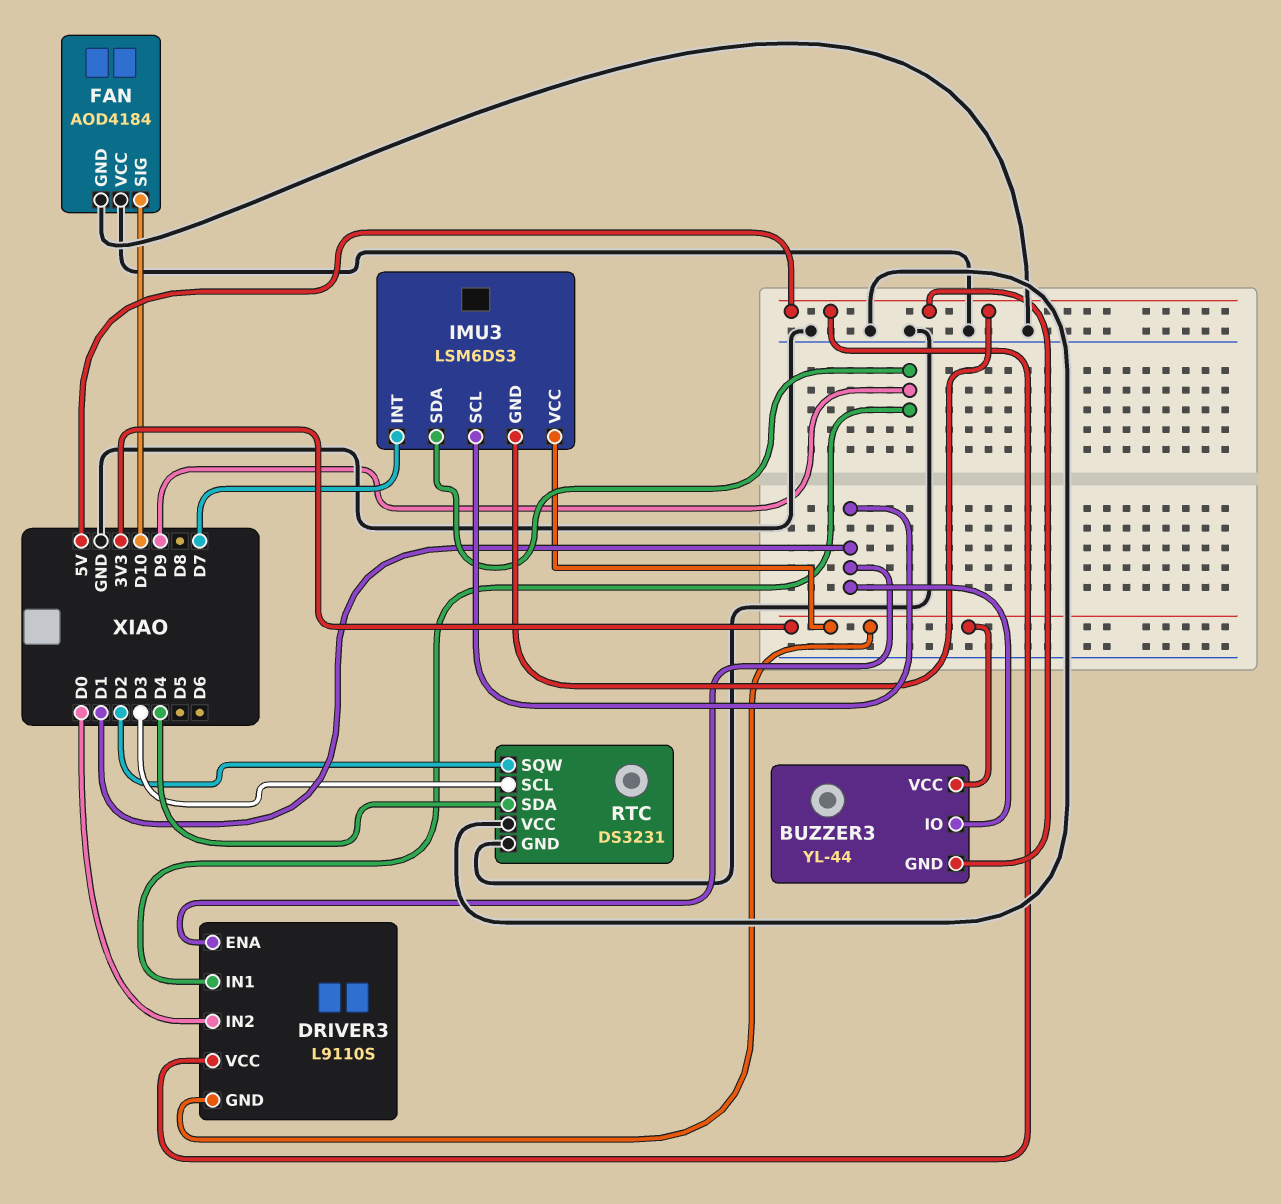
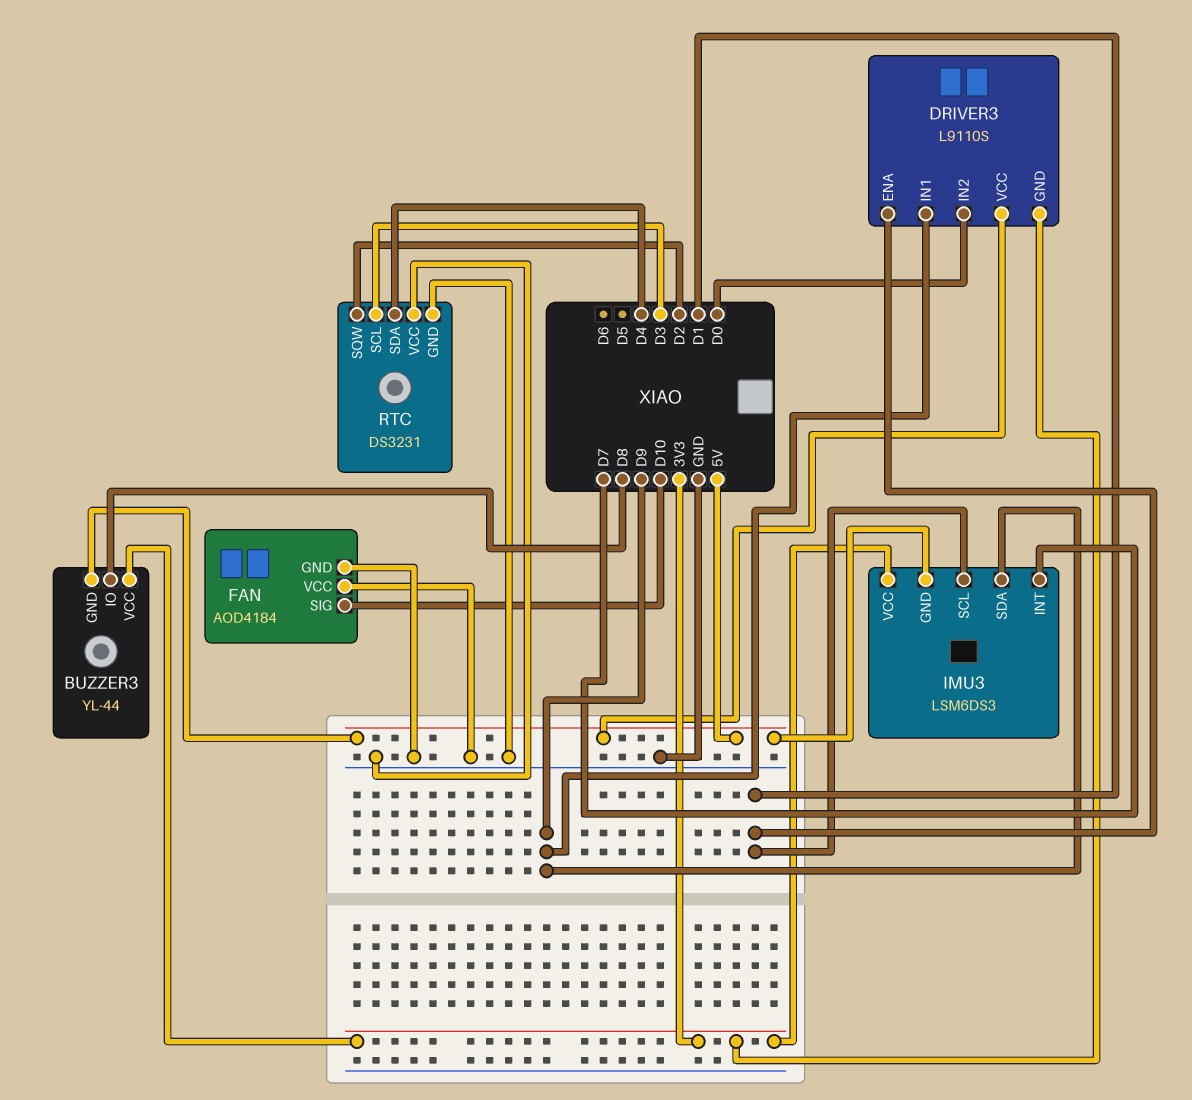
BUZZER3 pin IO: D1 -> D8

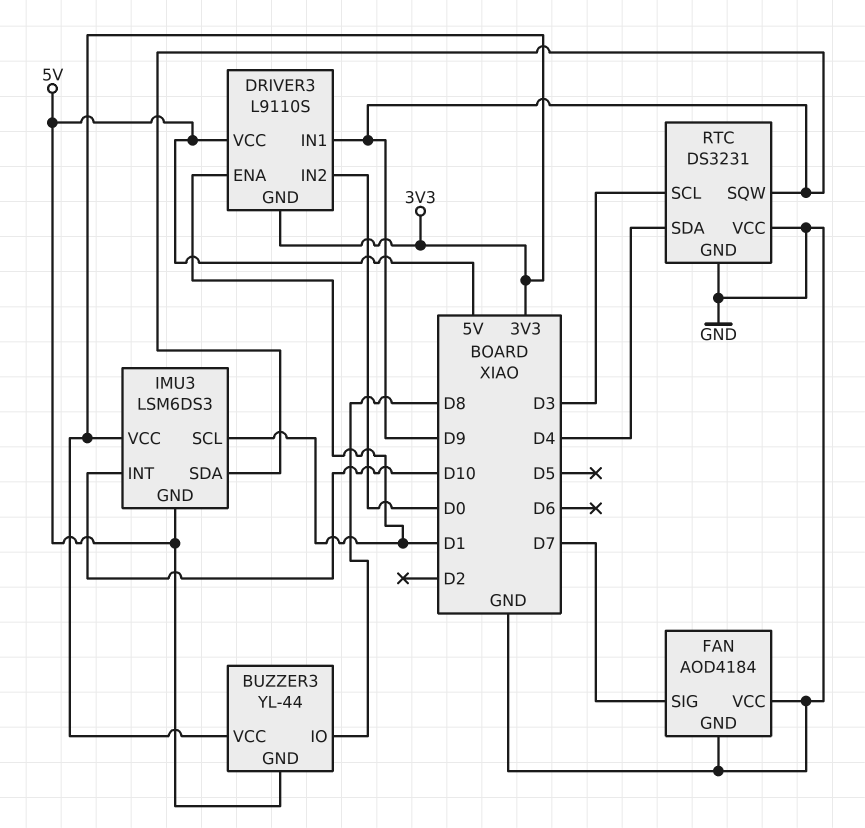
FAN pin SIG: D10 -> D7
IMU3 pin INT: D7 -> D10
RTC pin SQW: D2 -> D9

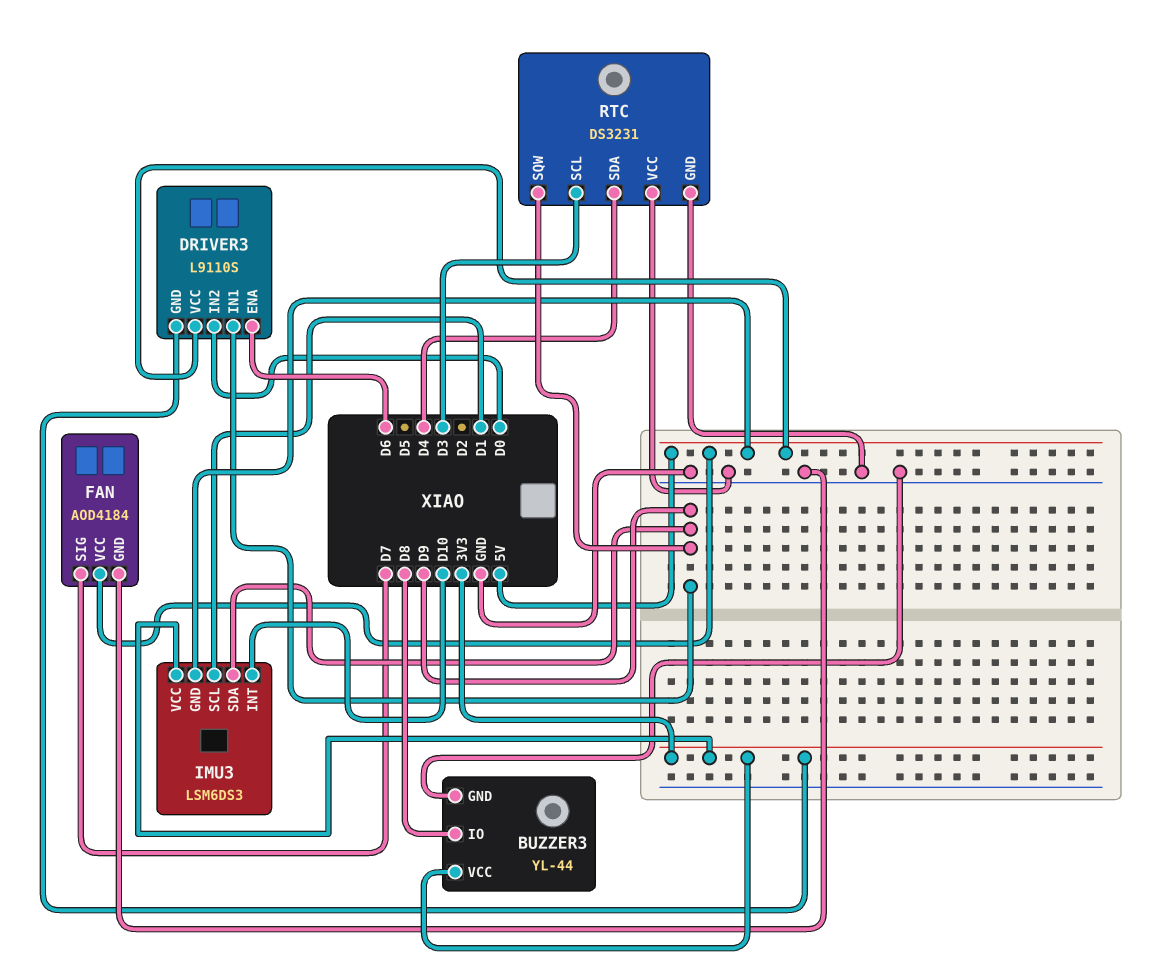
BUZZER3 pin GND: 5V -> GND
DRIVER3 pin ENA: D1 -> D6
FAN pin VCC: GND -> 5V

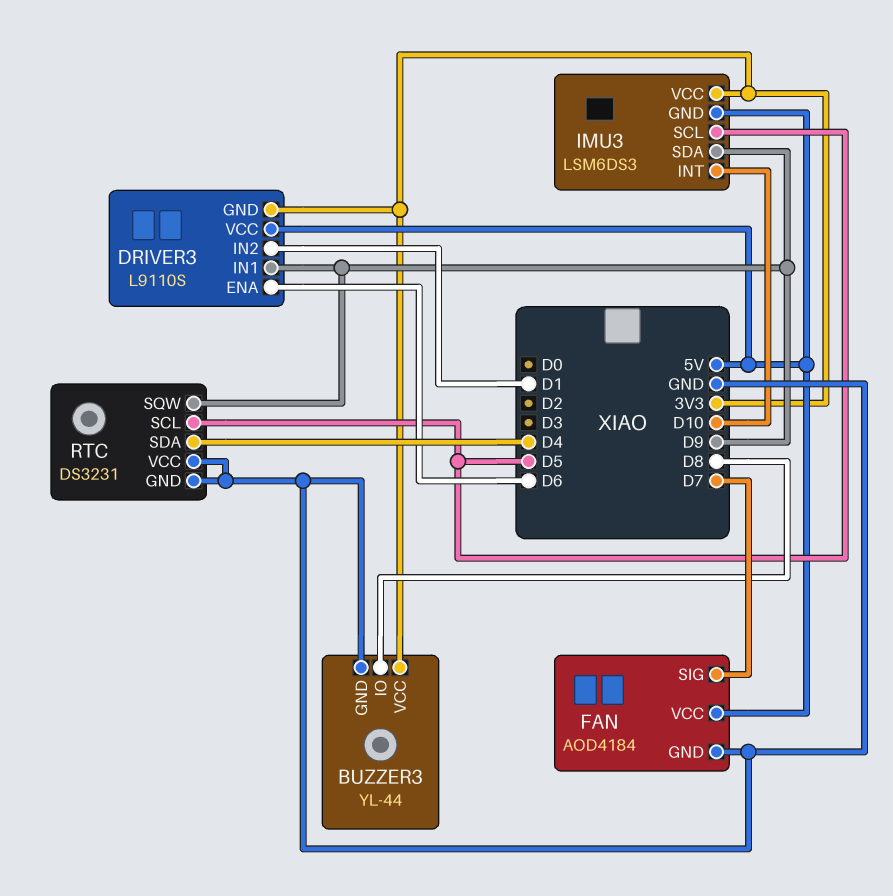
DRIVER3 pin IN2: D0 -> D1
IMU3 pin SCL: D1 -> D5
RTC pin SCL: D3 -> D5

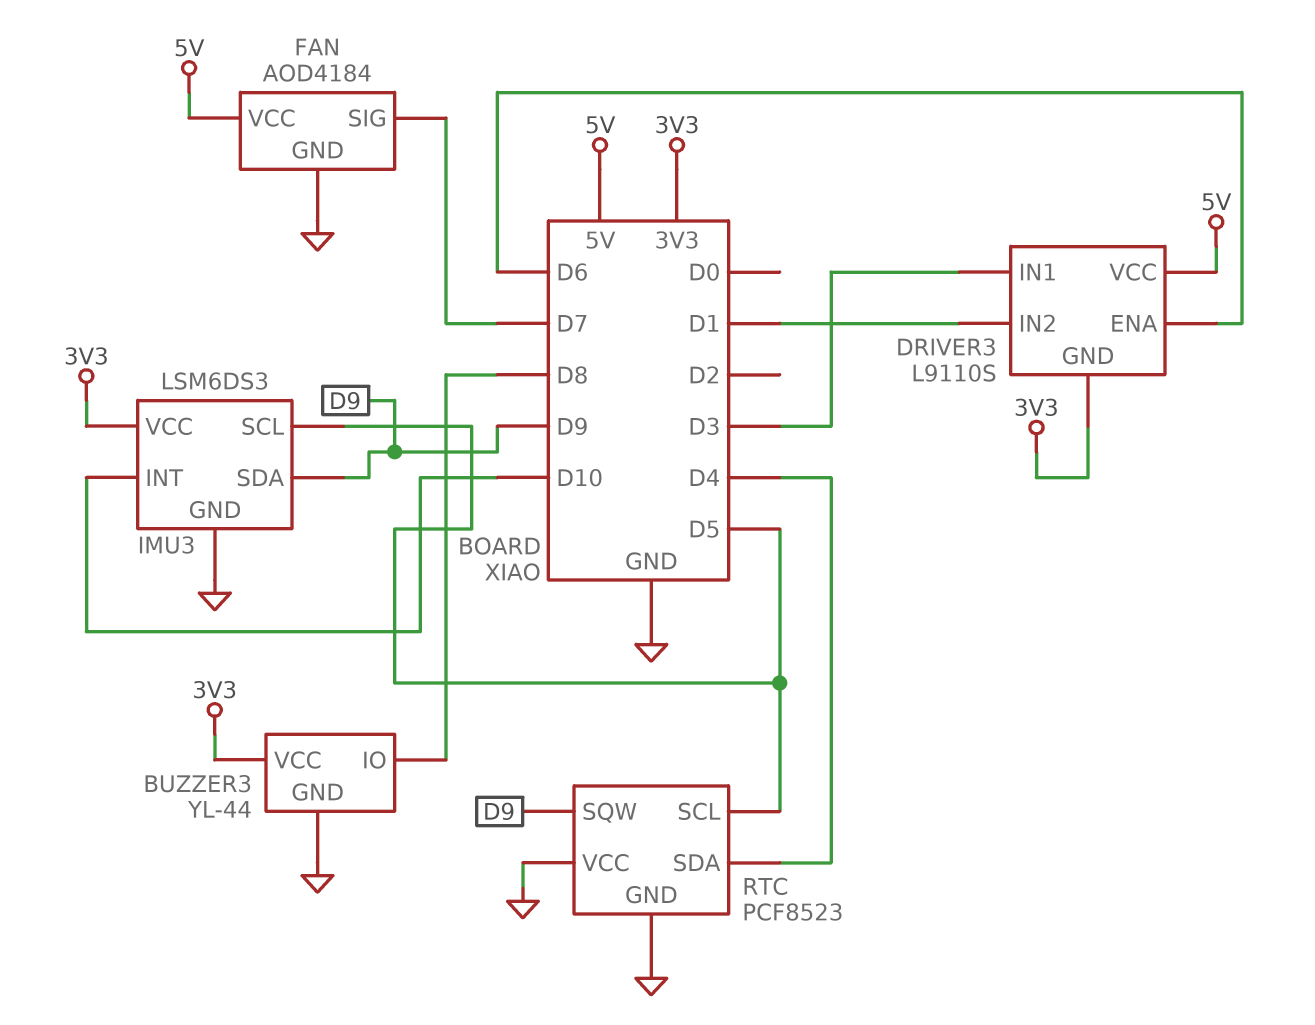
DRIVER3 pin IN1: D9 -> D3
IMU3 pin GND: 5V -> GND
RTC: DS3231 -> PCF8523

